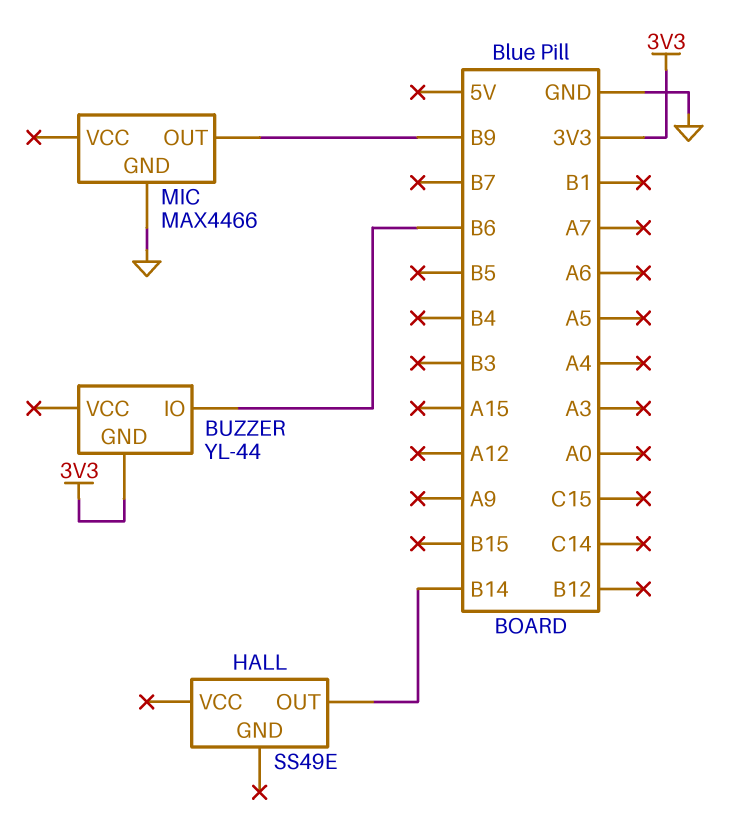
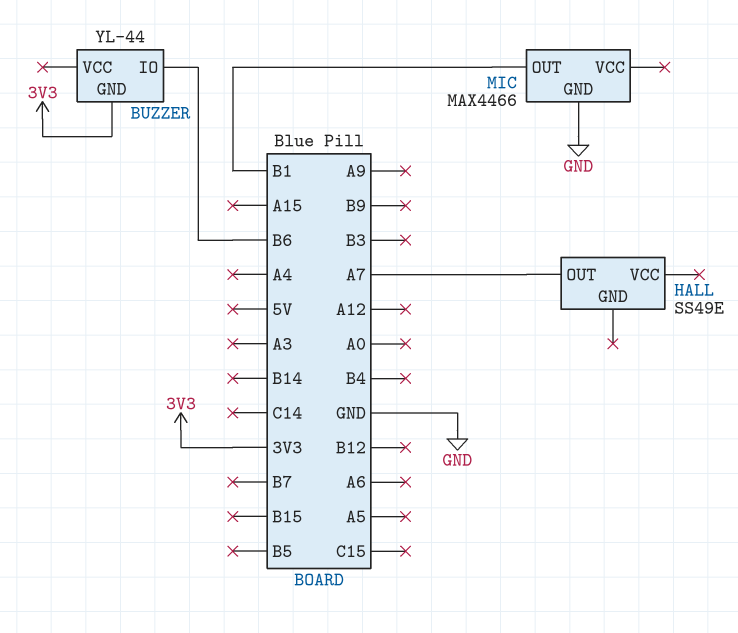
HALL pin OUT: B14 -> A7
MIC pin OUT: B9 -> B1

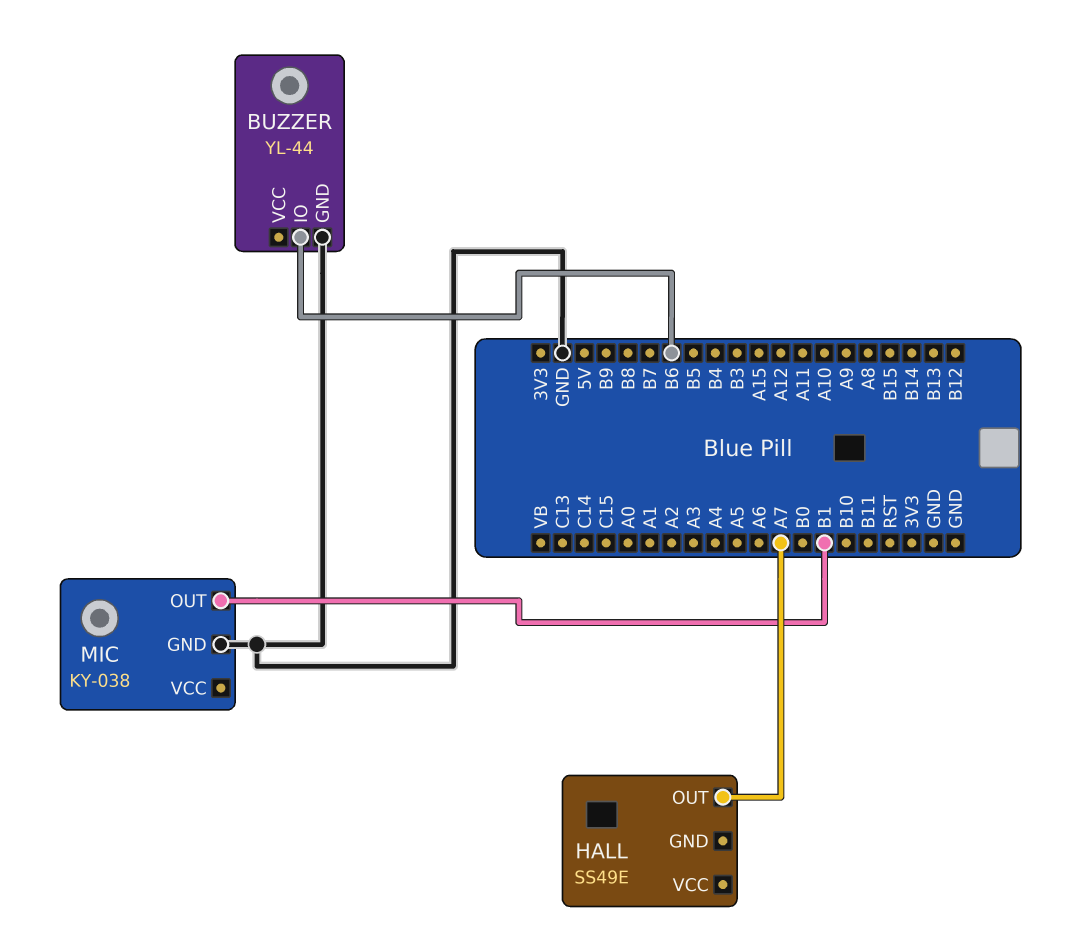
BUZZER pin GND: 3V3 -> GND
MIC: MAX4466 -> KY-038

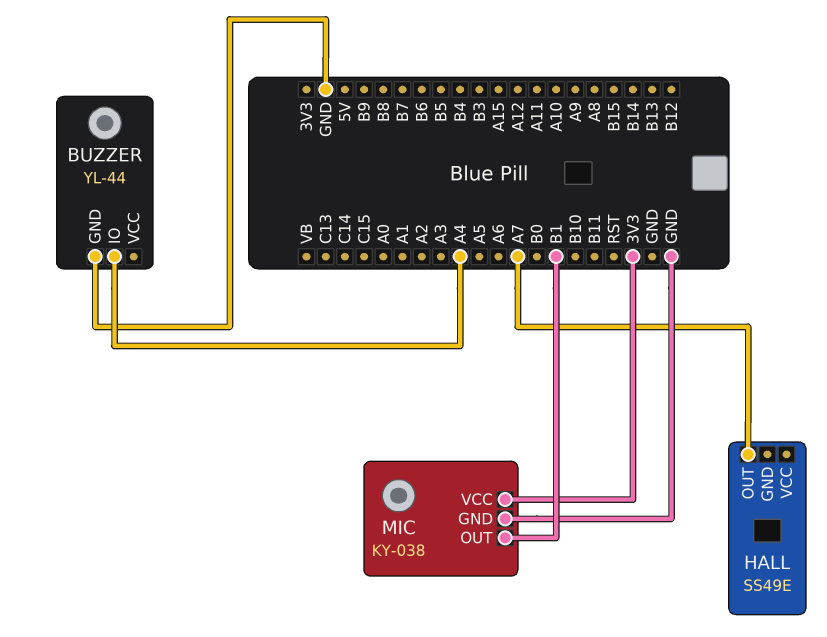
BUZZER pin IO: B6 -> A4
MIC pin VCC: none -> 3V3

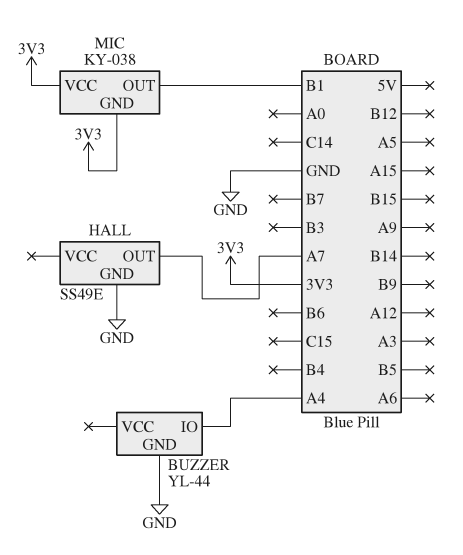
HALL pin GND: none -> GND
MIC pin GND: GND -> 3V3

